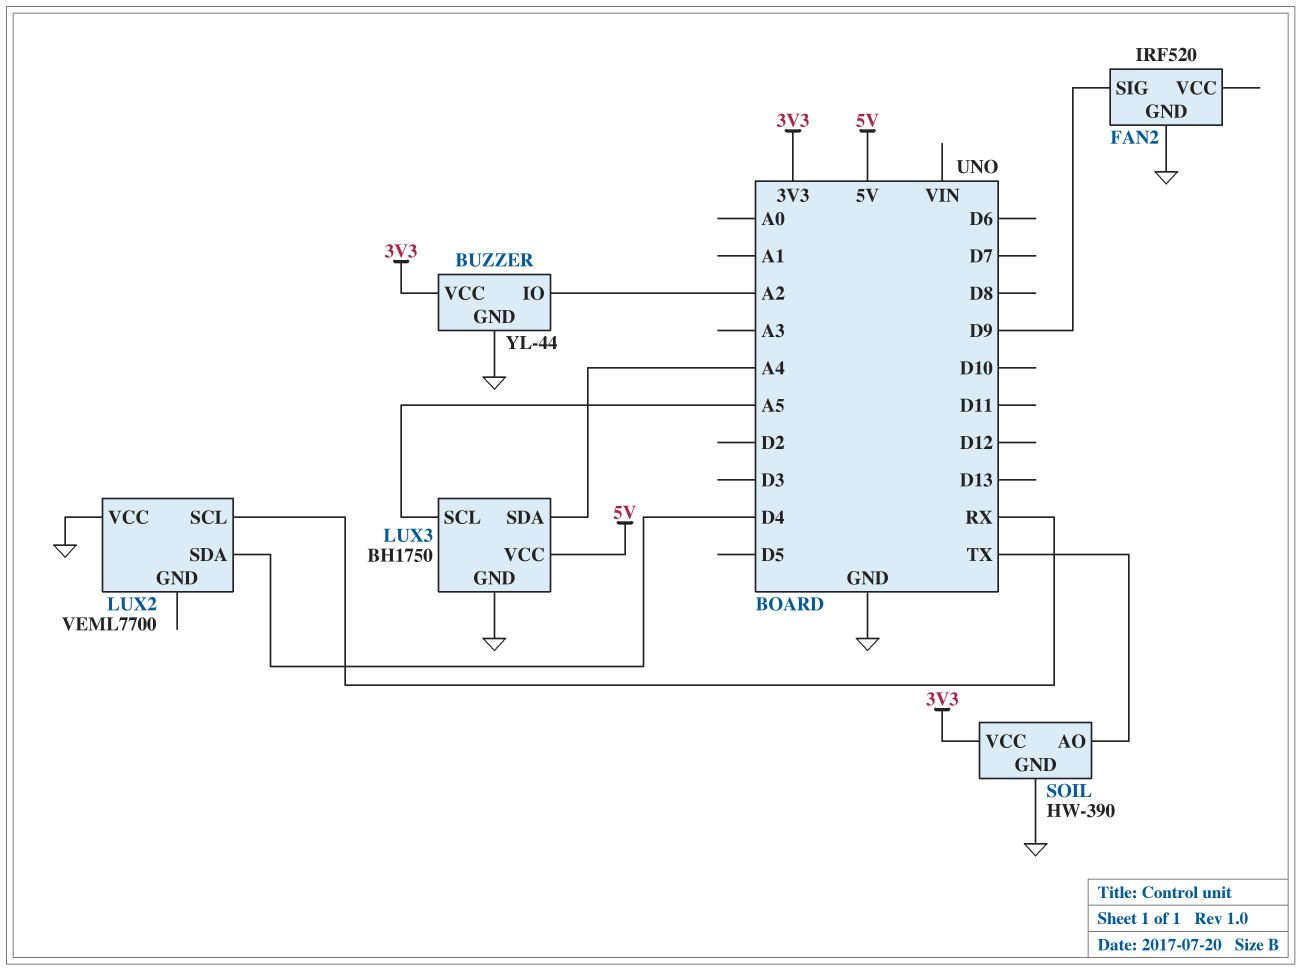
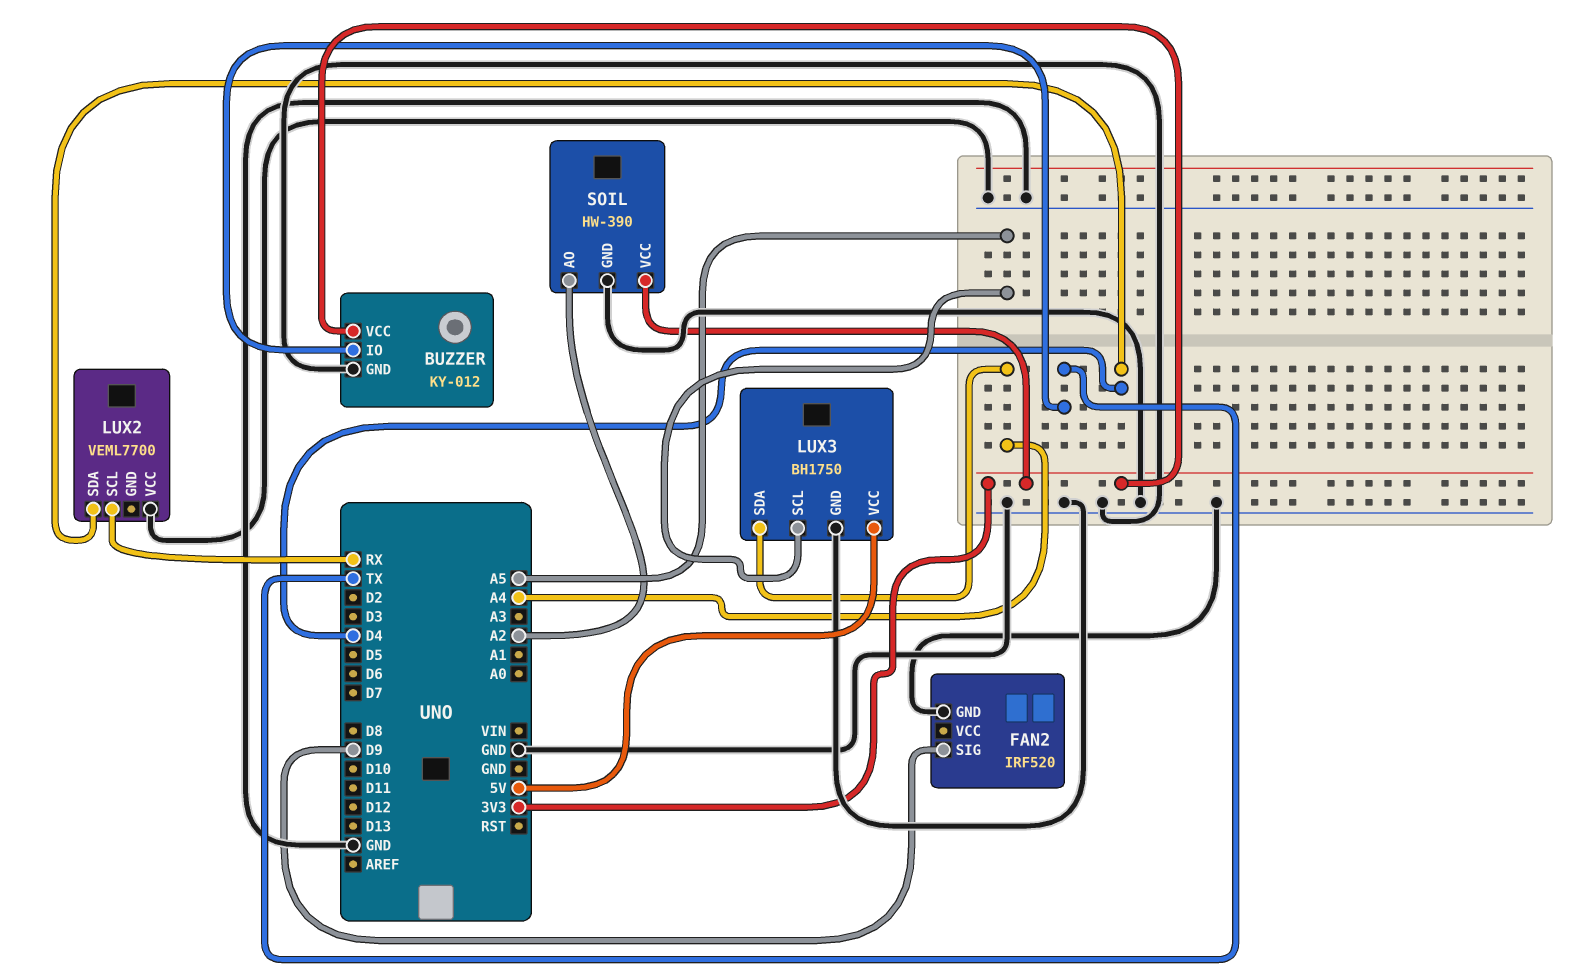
BUZZER: YL-44 -> KY-012
BUZZER pin IO: A2 -> TX
SOIL pin AO: TX -> A2

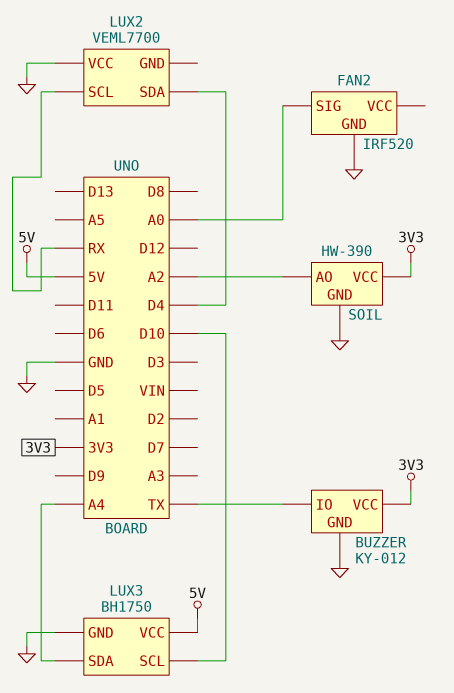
FAN2 pin SIG: D9 -> A0
LUX3 pin SCL: A5 -> D10

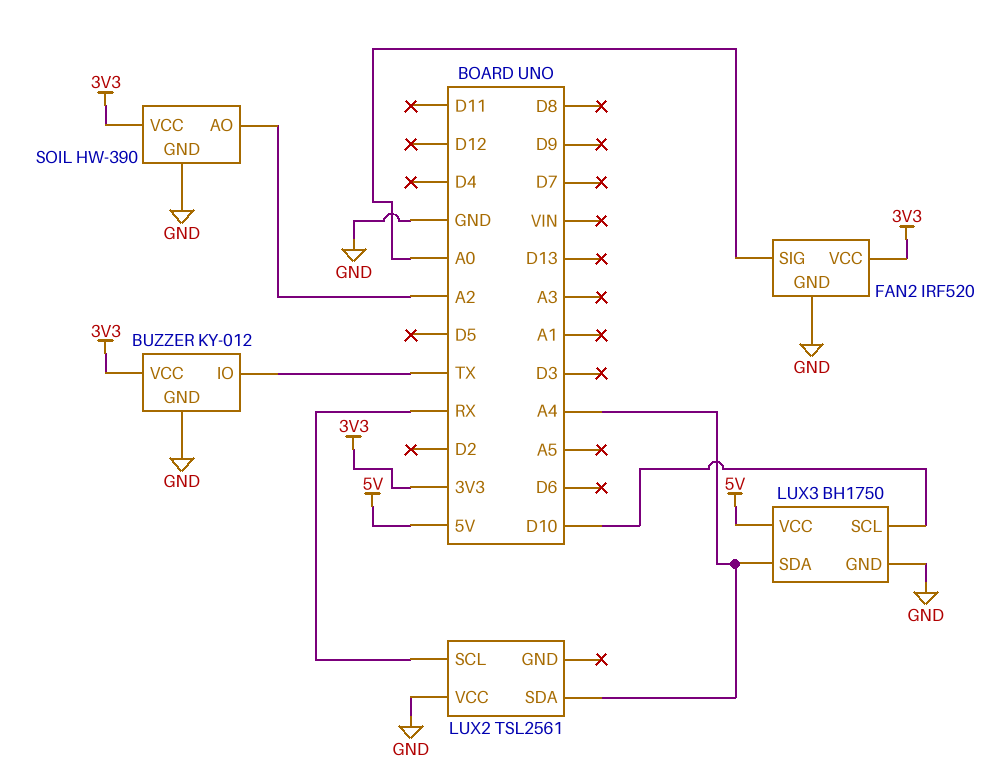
FAN2 pin VCC: none -> 3V3
LUX2: VEML7700 -> TSL2561
LUX2 pin SDA: D4 -> A4

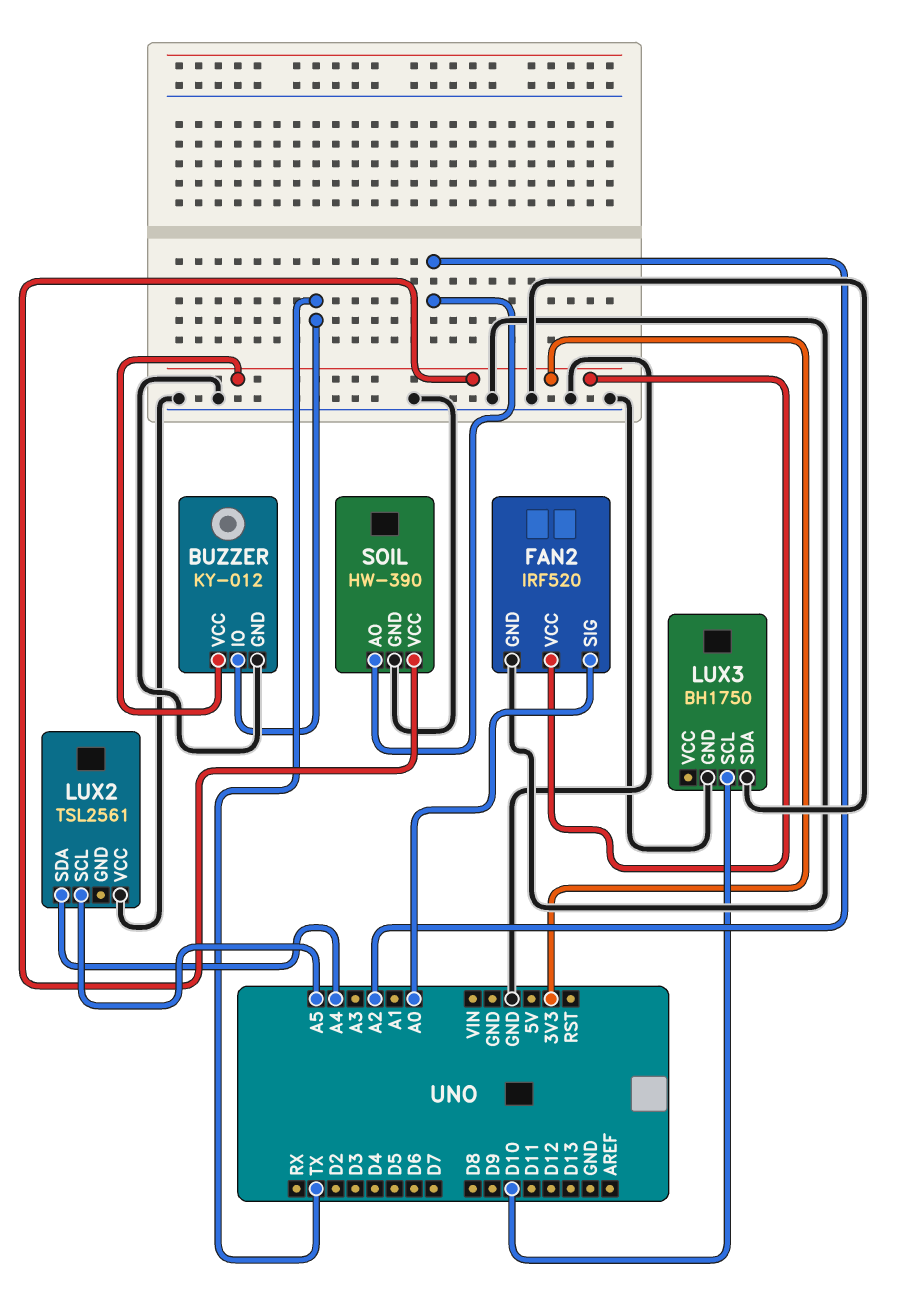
LUX2 pin SCL: RX -> A5
LUX3 pin SDA: A4 -> GND
LUX3 pin VCC: 5V -> none

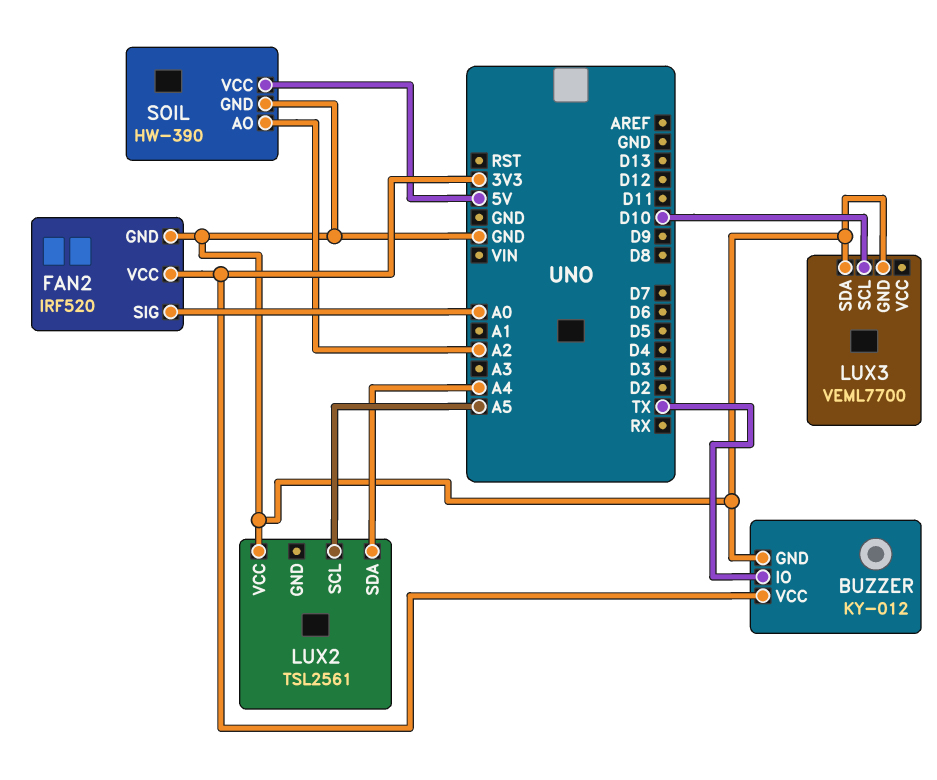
LUX3: BH1750 -> VEML7700
SOIL pin VCC: 3V3 -> 5V

